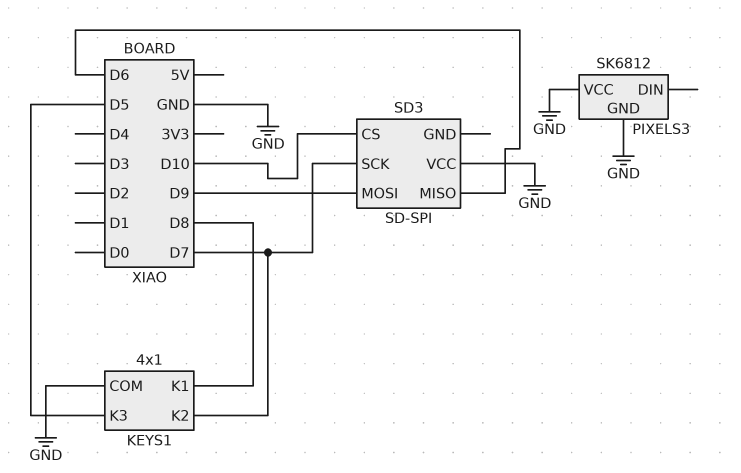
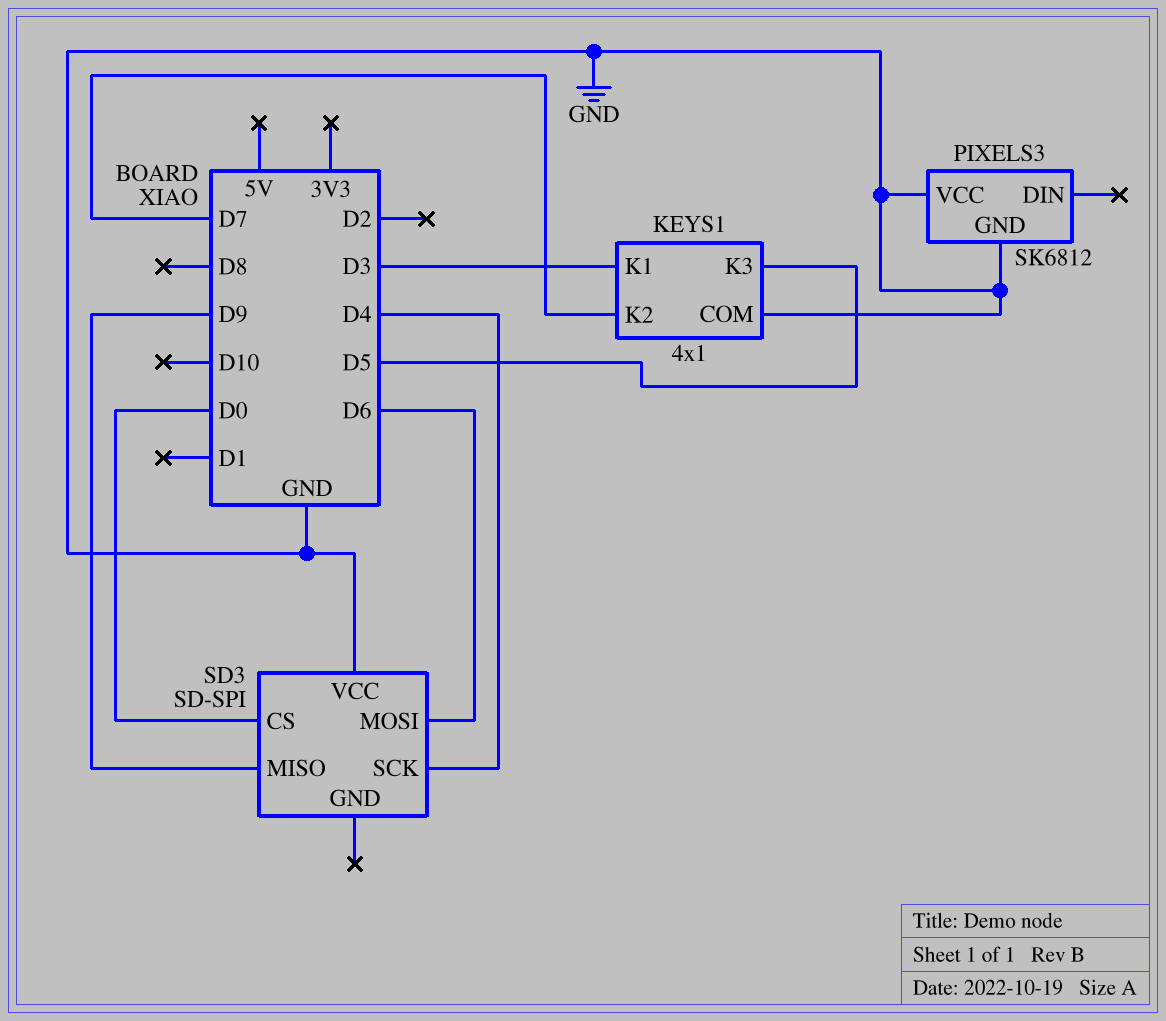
KEYS1 pin K1: D8 -> D3
SD3 pin CS: D10 -> D0
SD3 pin MISO: D6 -> D9
SD3 pin MOSI: D9 -> D6
SD3 pin SCK: D7 -> D4

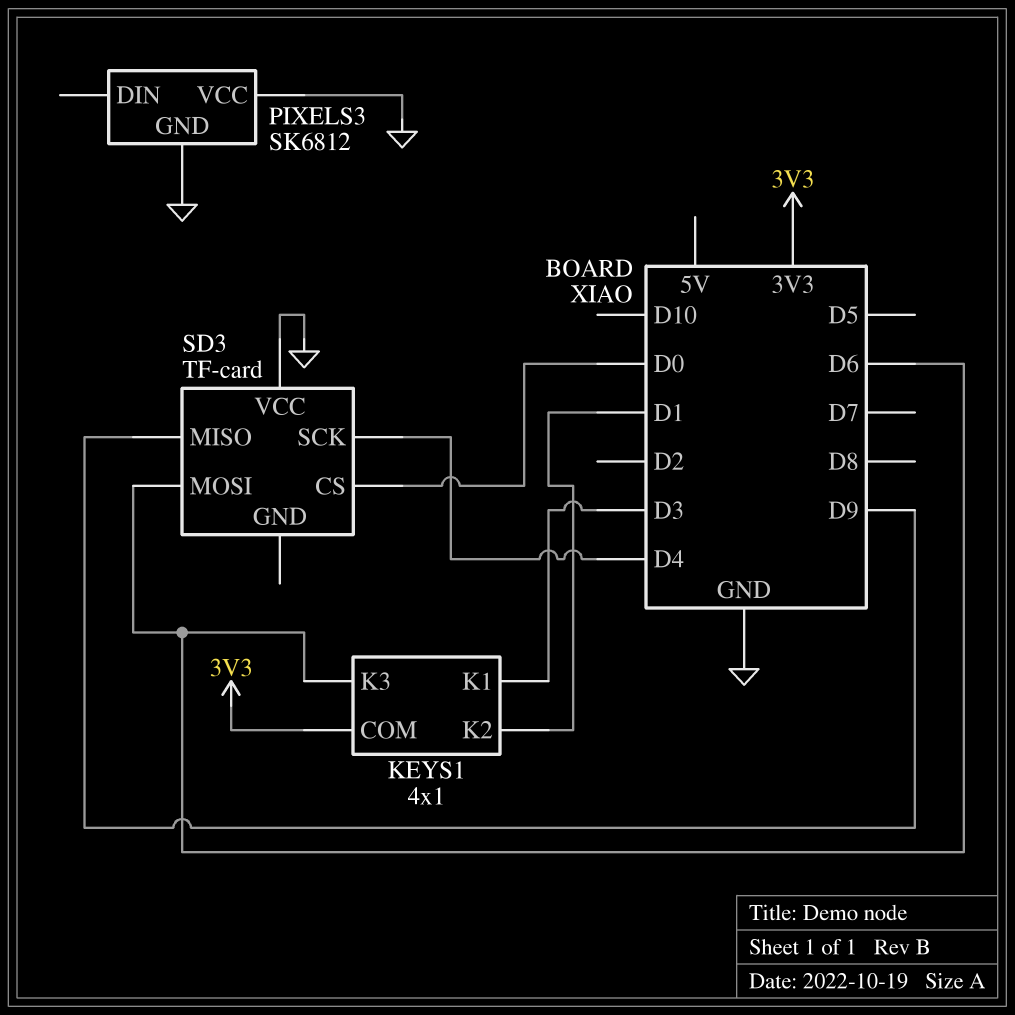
KEYS1 pin COM: GND -> 3V3
KEYS1 pin K2: D7 -> D1
KEYS1 pin K3: D5 -> D6
SD3: SD-SPI -> TF-card

